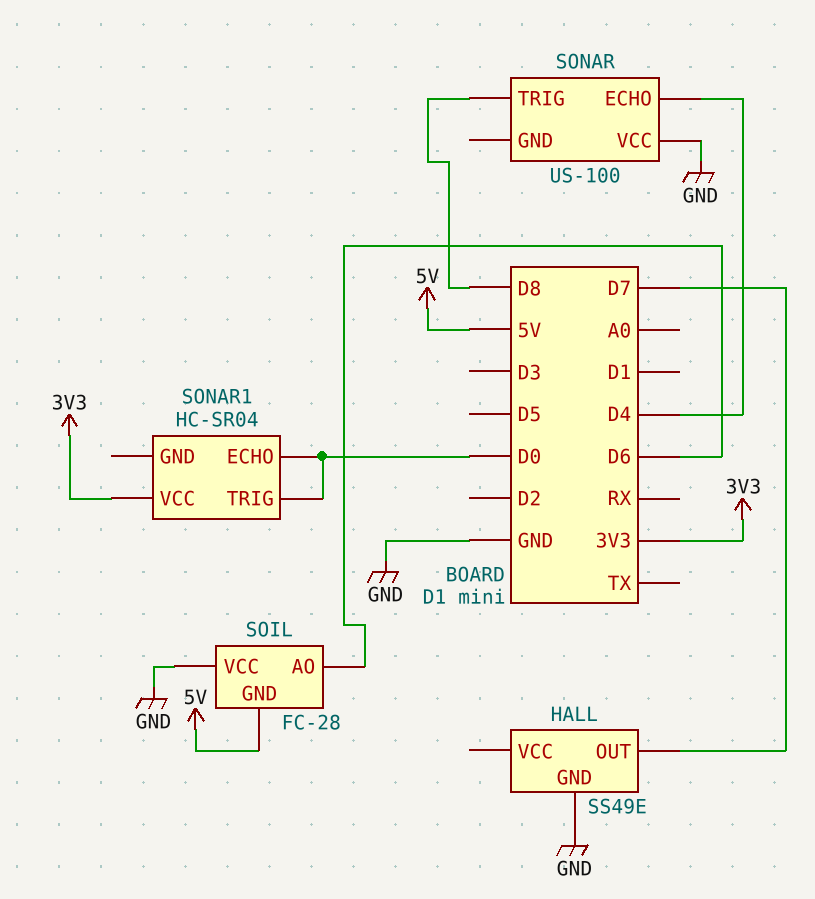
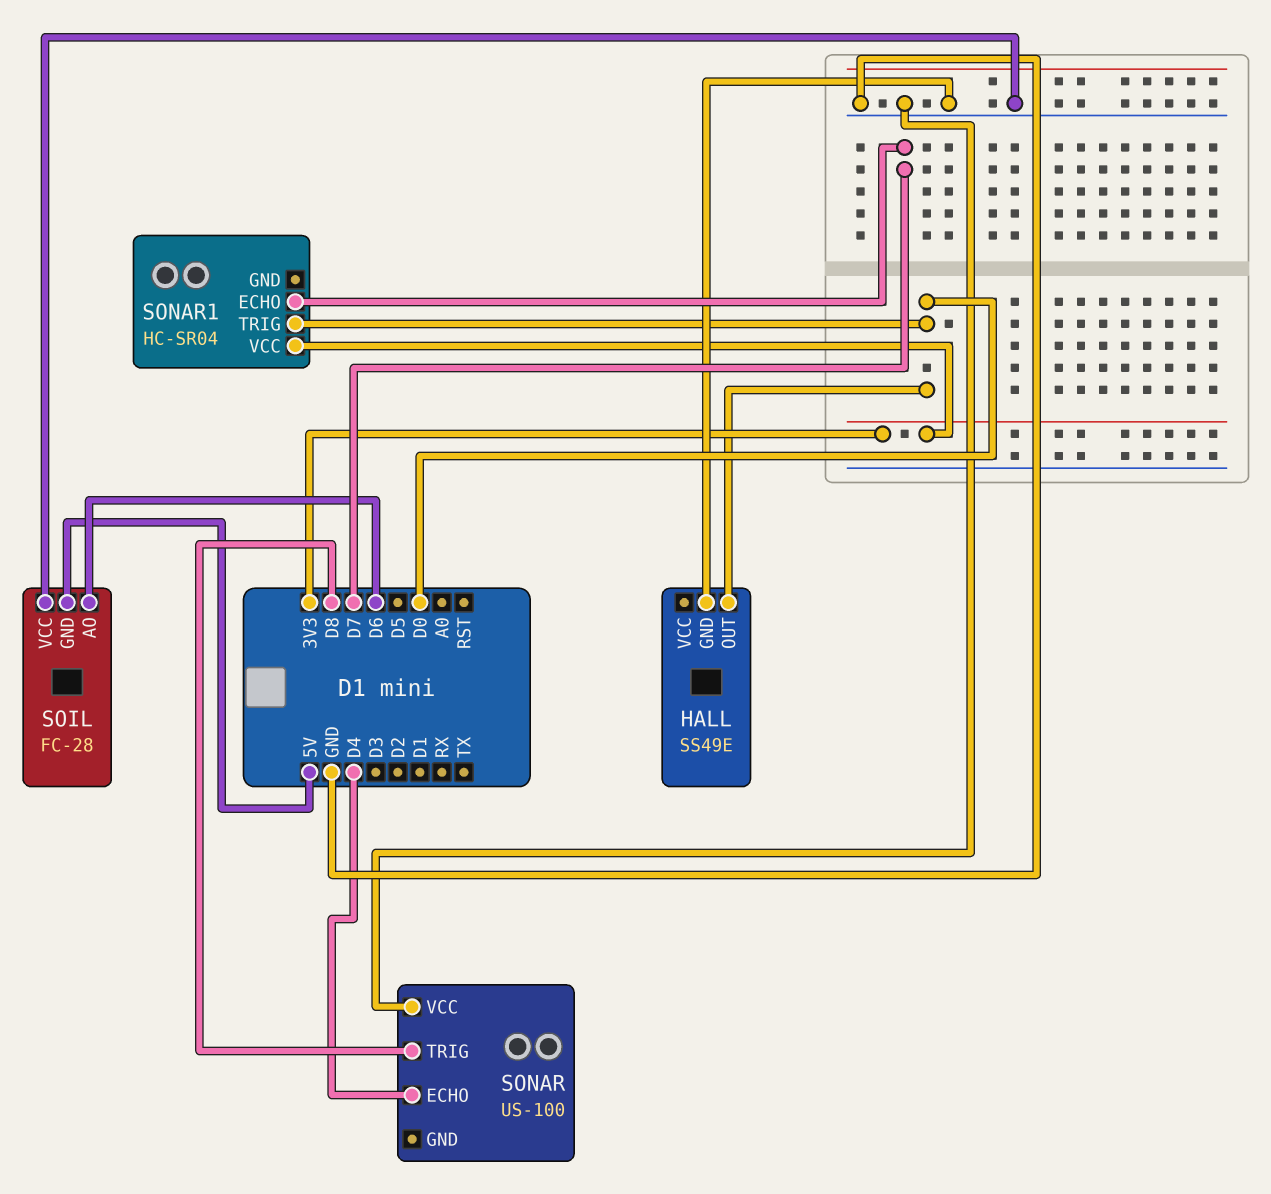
HALL pin OUT: D7 -> D0
SONAR1 pin ECHO: D0 -> D7

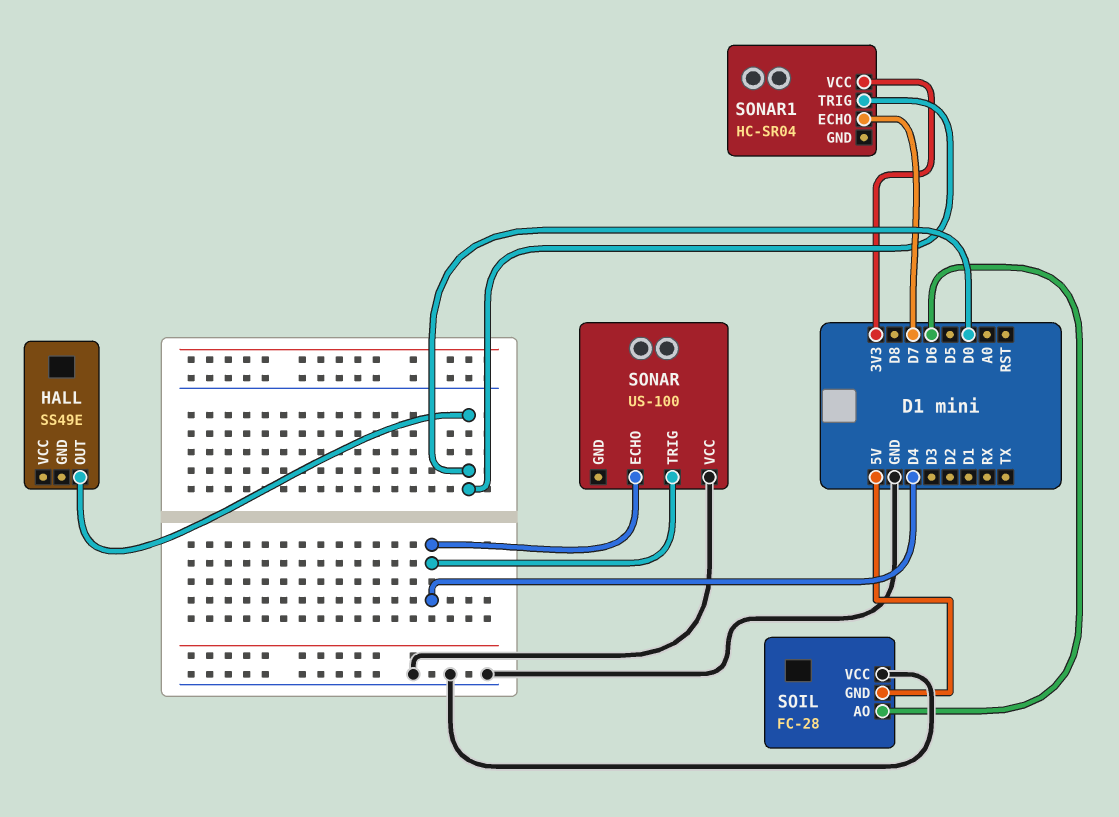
HALL pin GND: GND -> none
SONAR pin TRIG: D8 -> D4

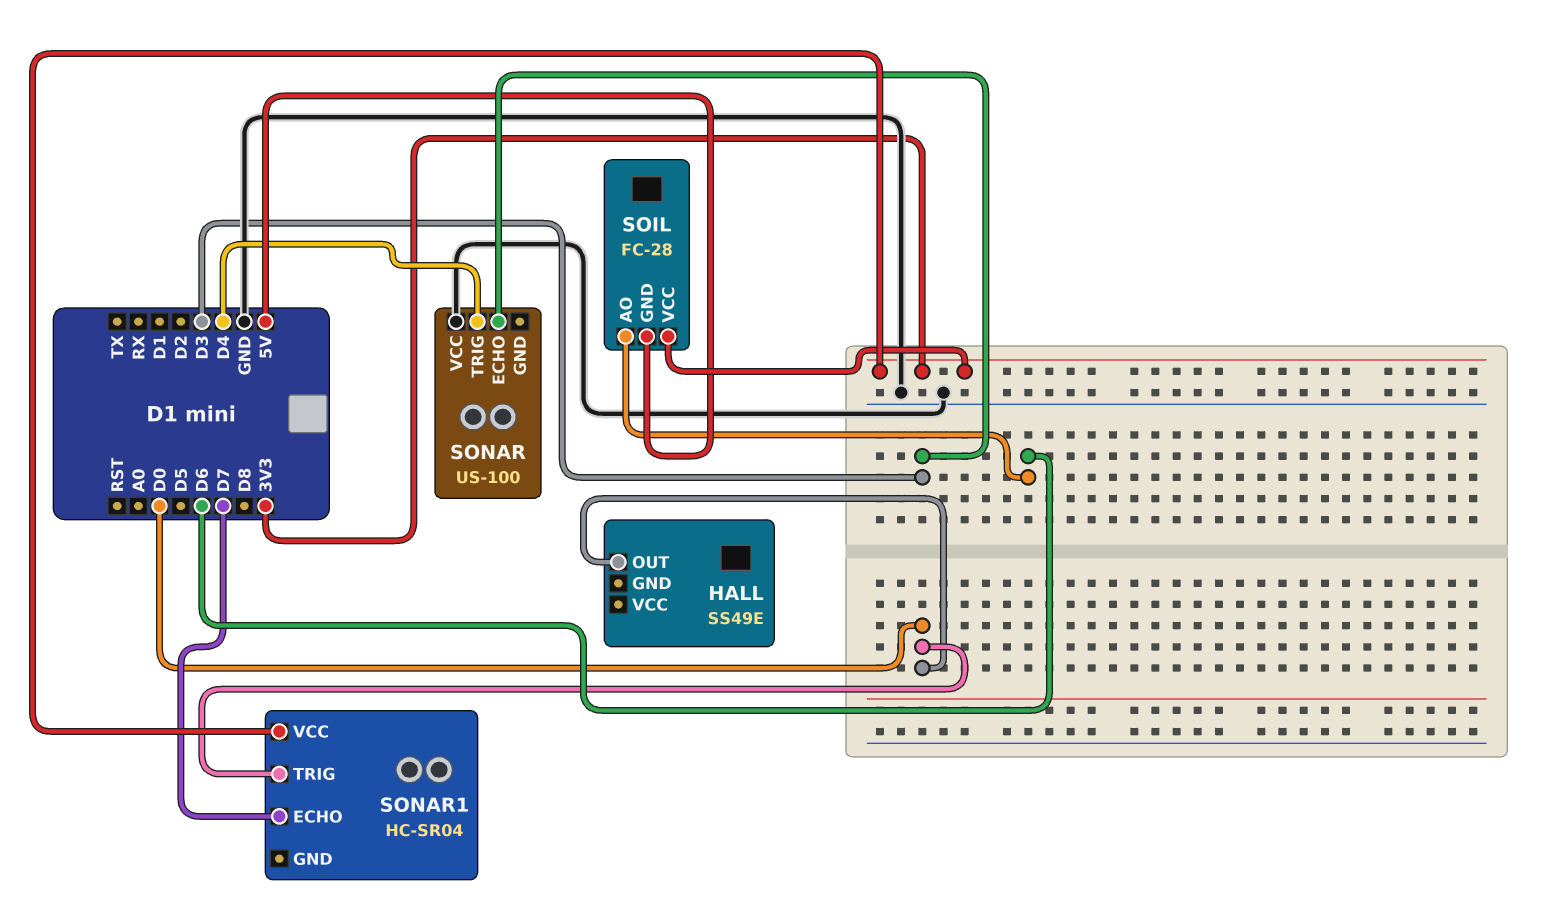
SOIL pin VCC: GND -> 3V3
SONAR pin ECHO: D4 -> D3

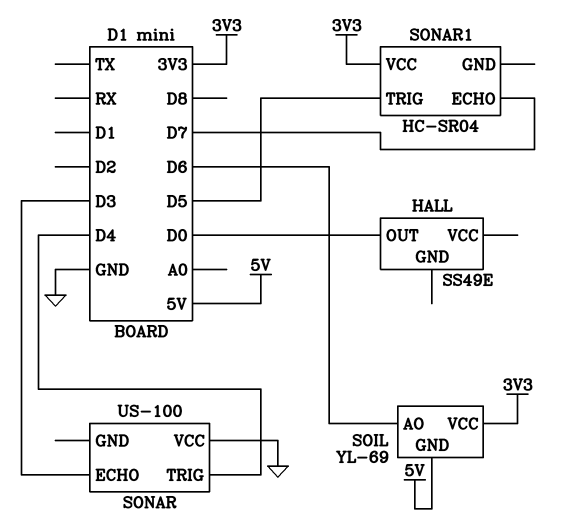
SOIL: FC-28 -> YL-69
SONAR1 pin TRIG: D0 -> D5

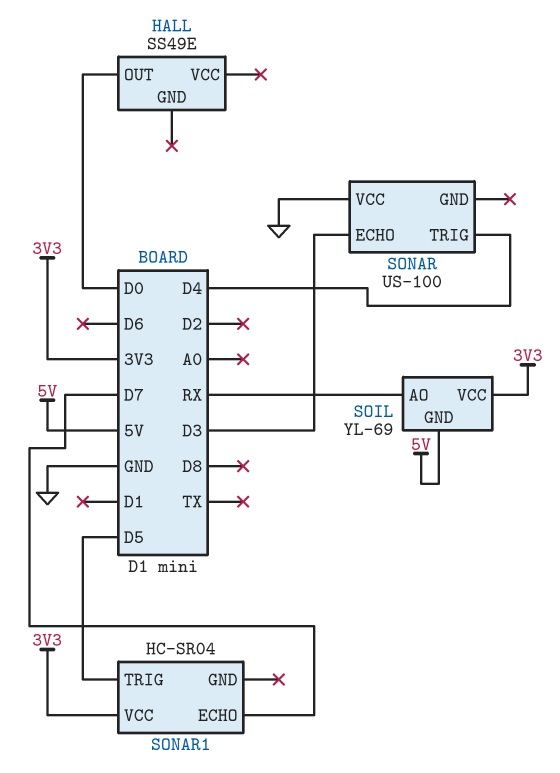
SOIL pin AO: D6 -> RX

